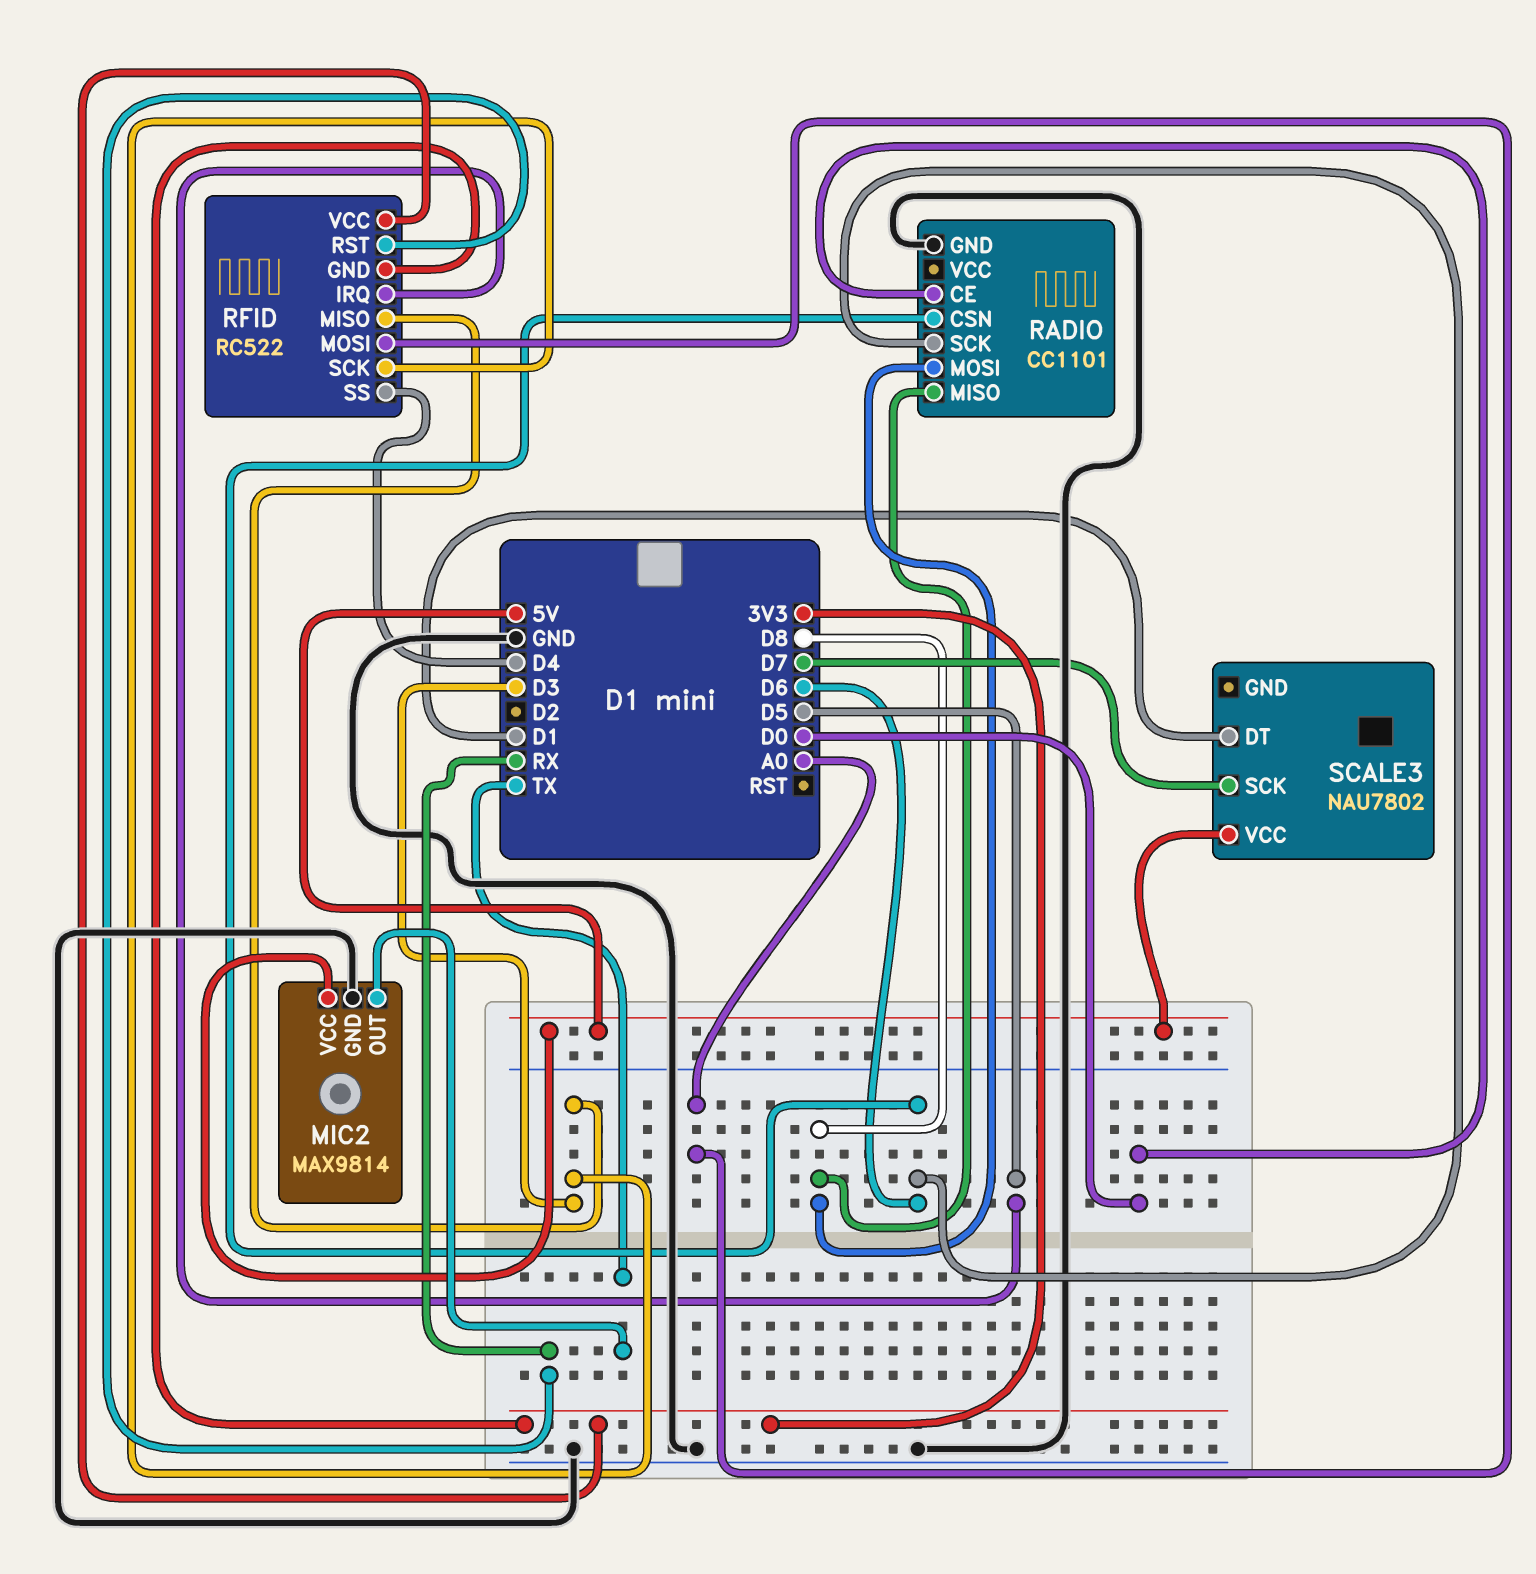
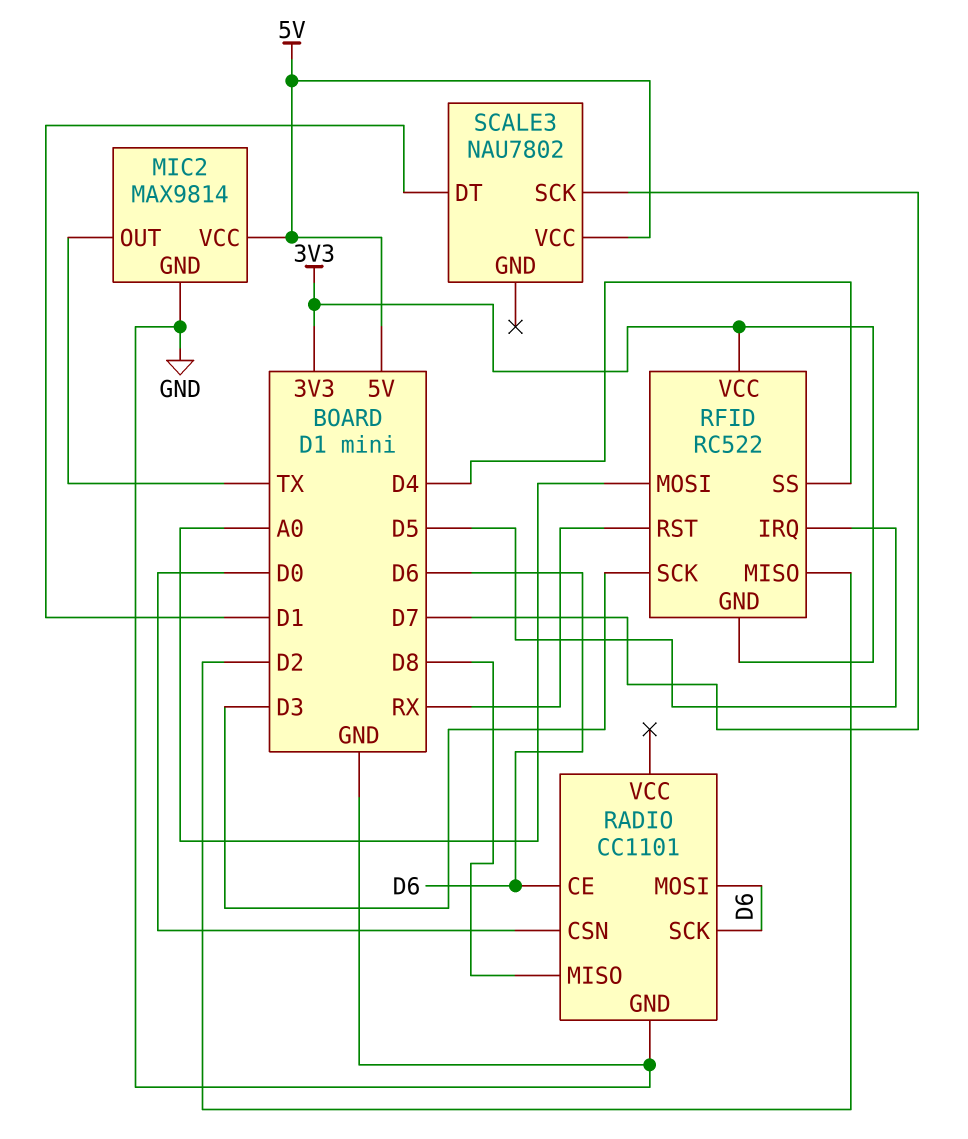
RADIO pin CE: D0 -> D6
RADIO pin CSN: D6 -> D0
RADIO pin MOSI: D8 -> D6
RFID pin MISO: D3 -> D2

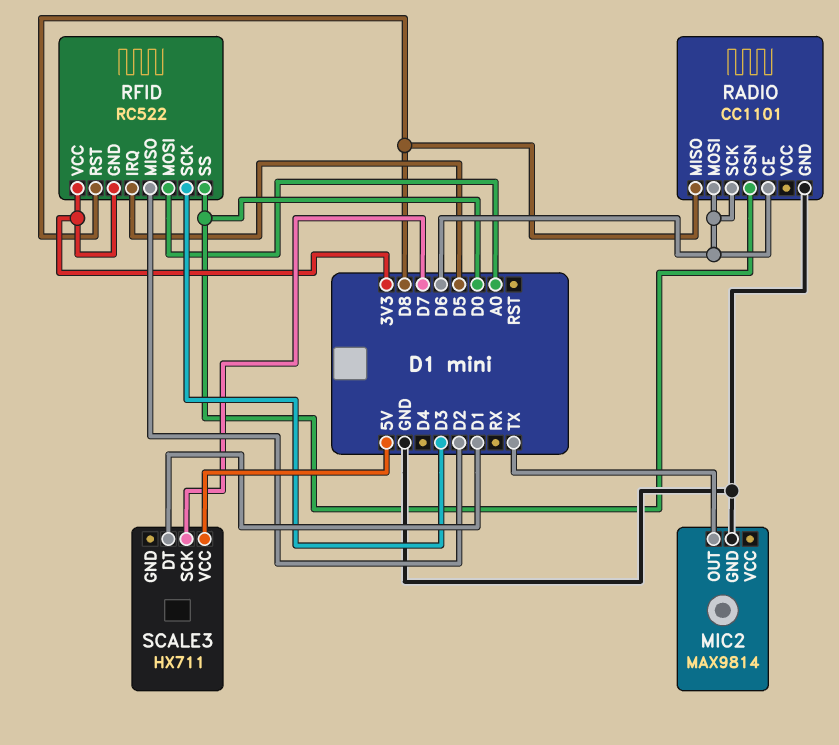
MIC2 pin VCC: 5V -> none
RFID pin RST: RX -> D8
RFID pin SS: D4 -> D0
SCALE3: NAU7802 -> HX711

